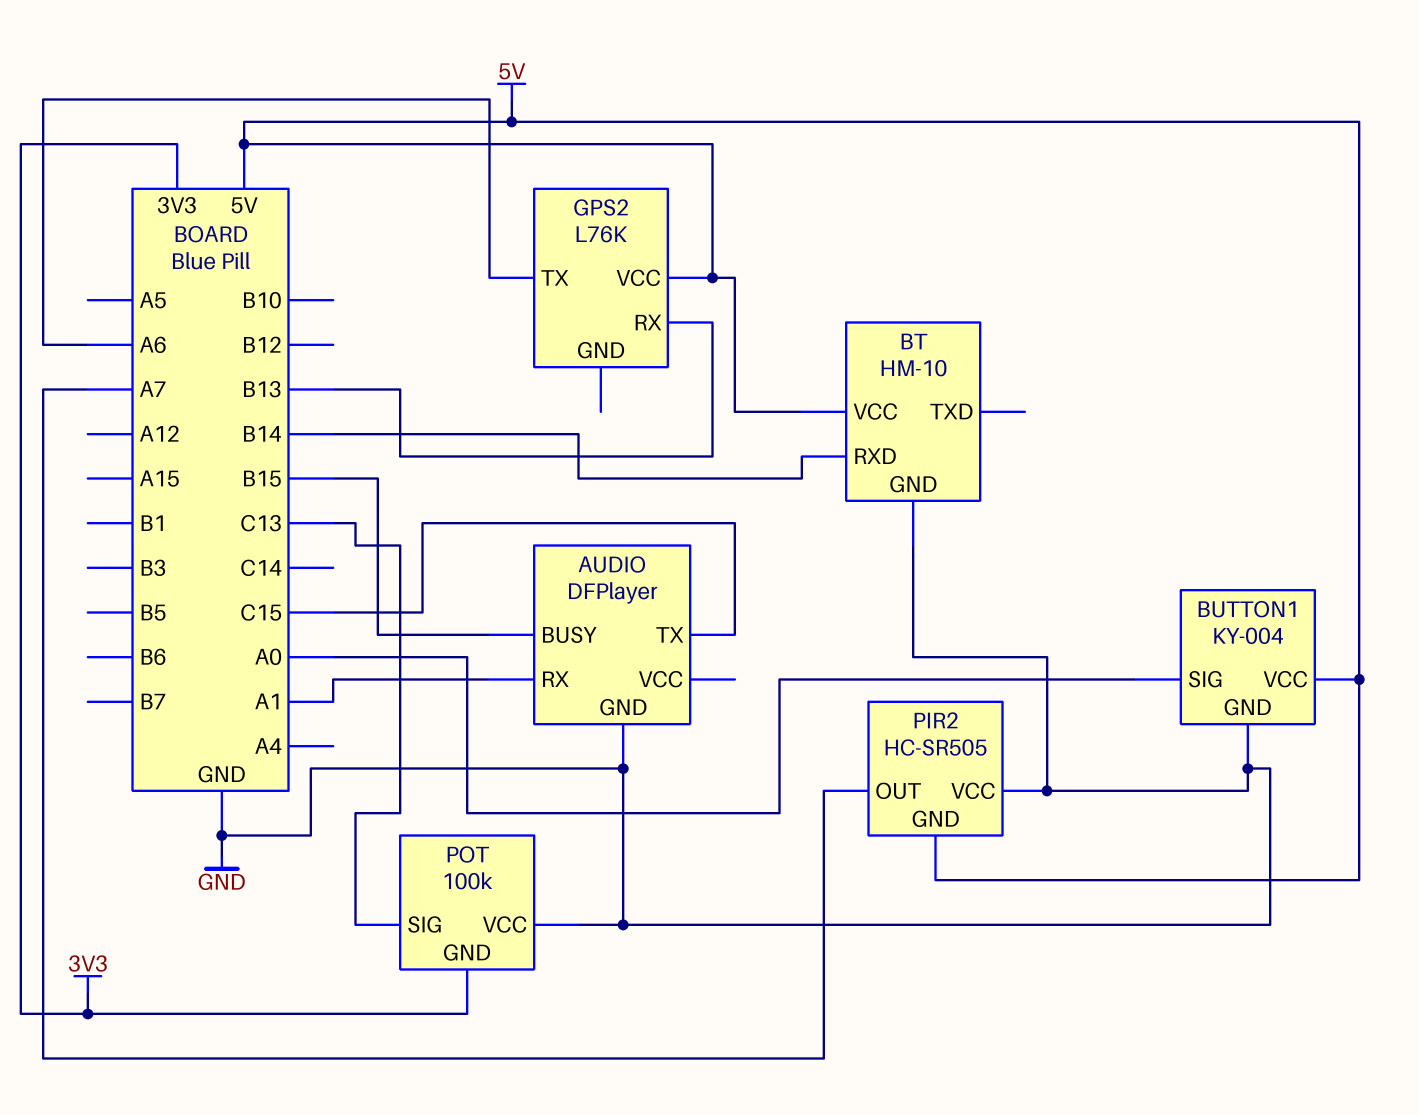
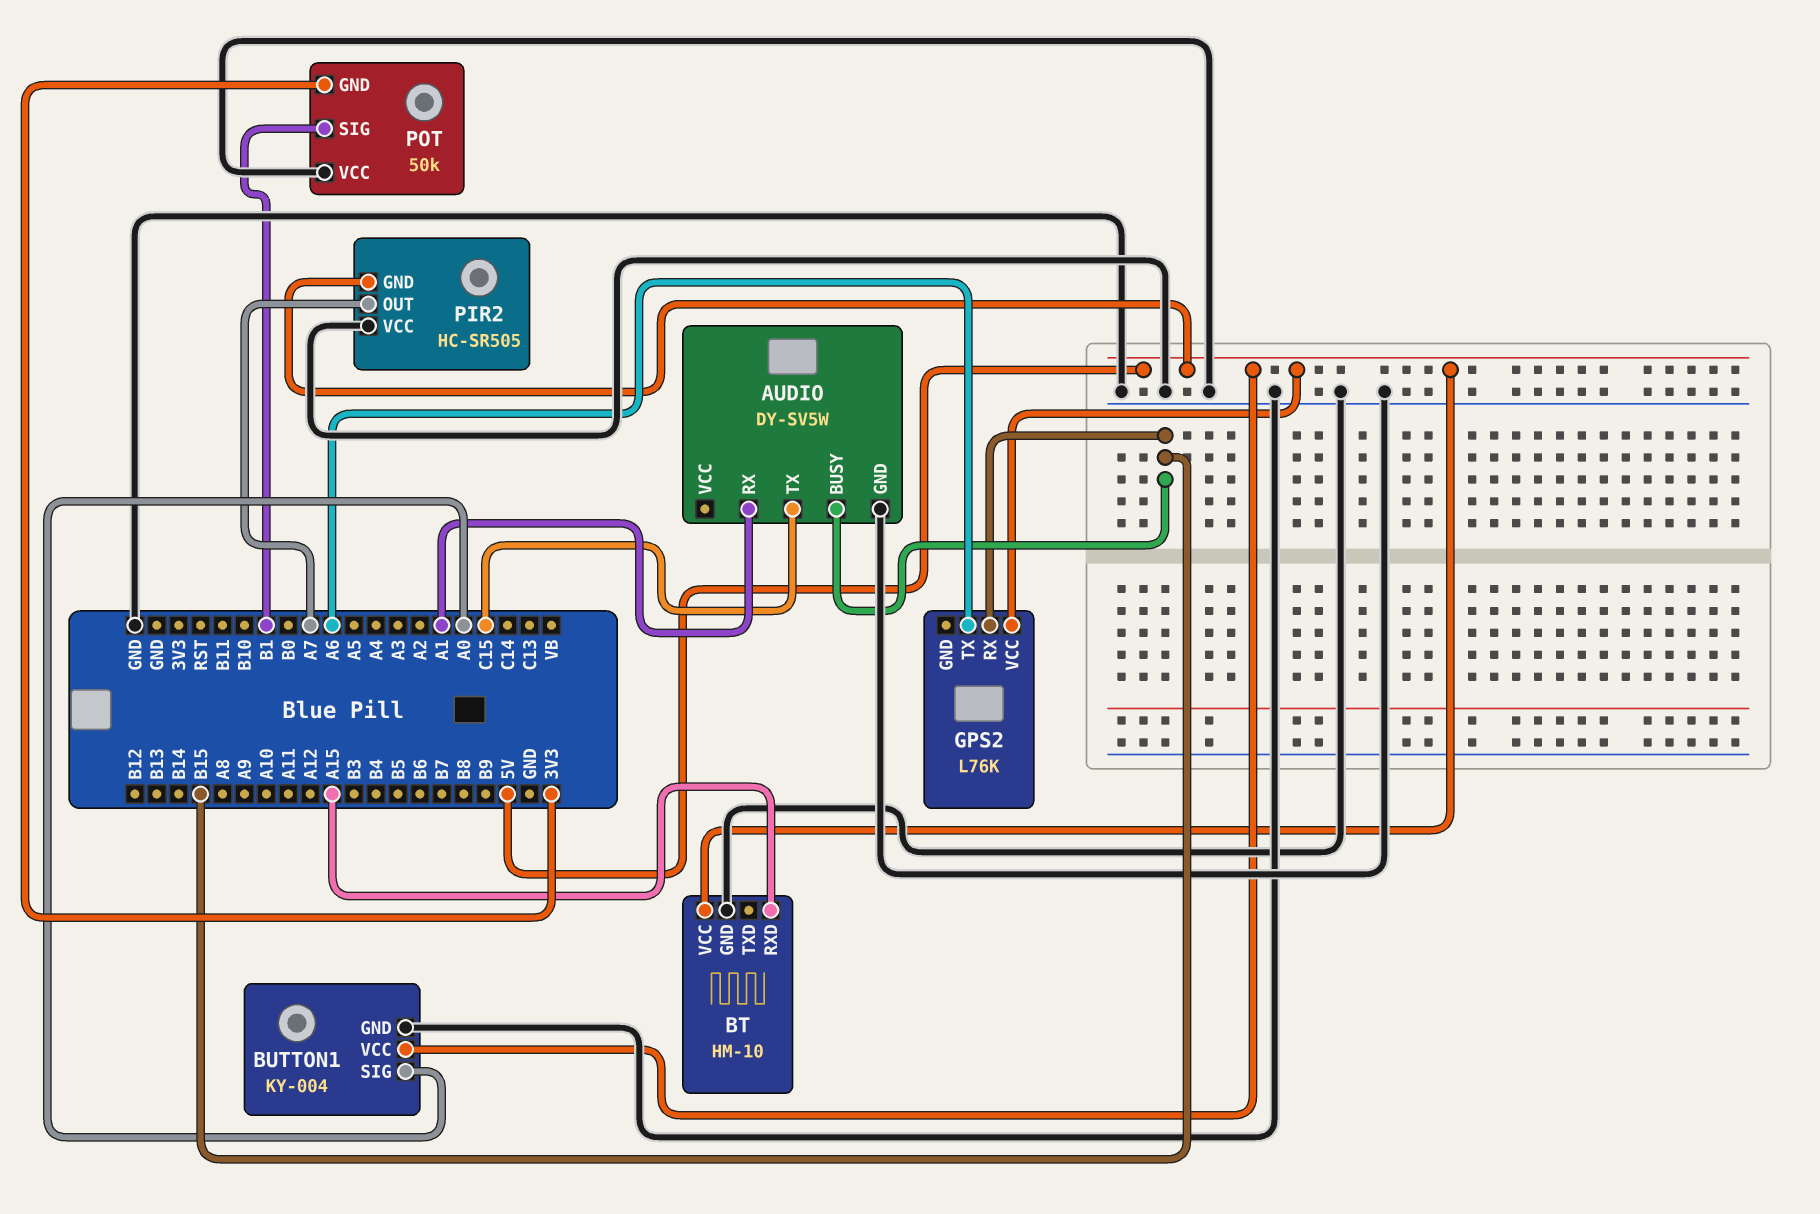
AUDIO: DFPlayer -> DY-SV5W
BT pin RXD: B14 -> A15
GPS2 pin RX: B13 -> B15
POT: 100k -> 50k
POT pin SIG: C13 -> B1

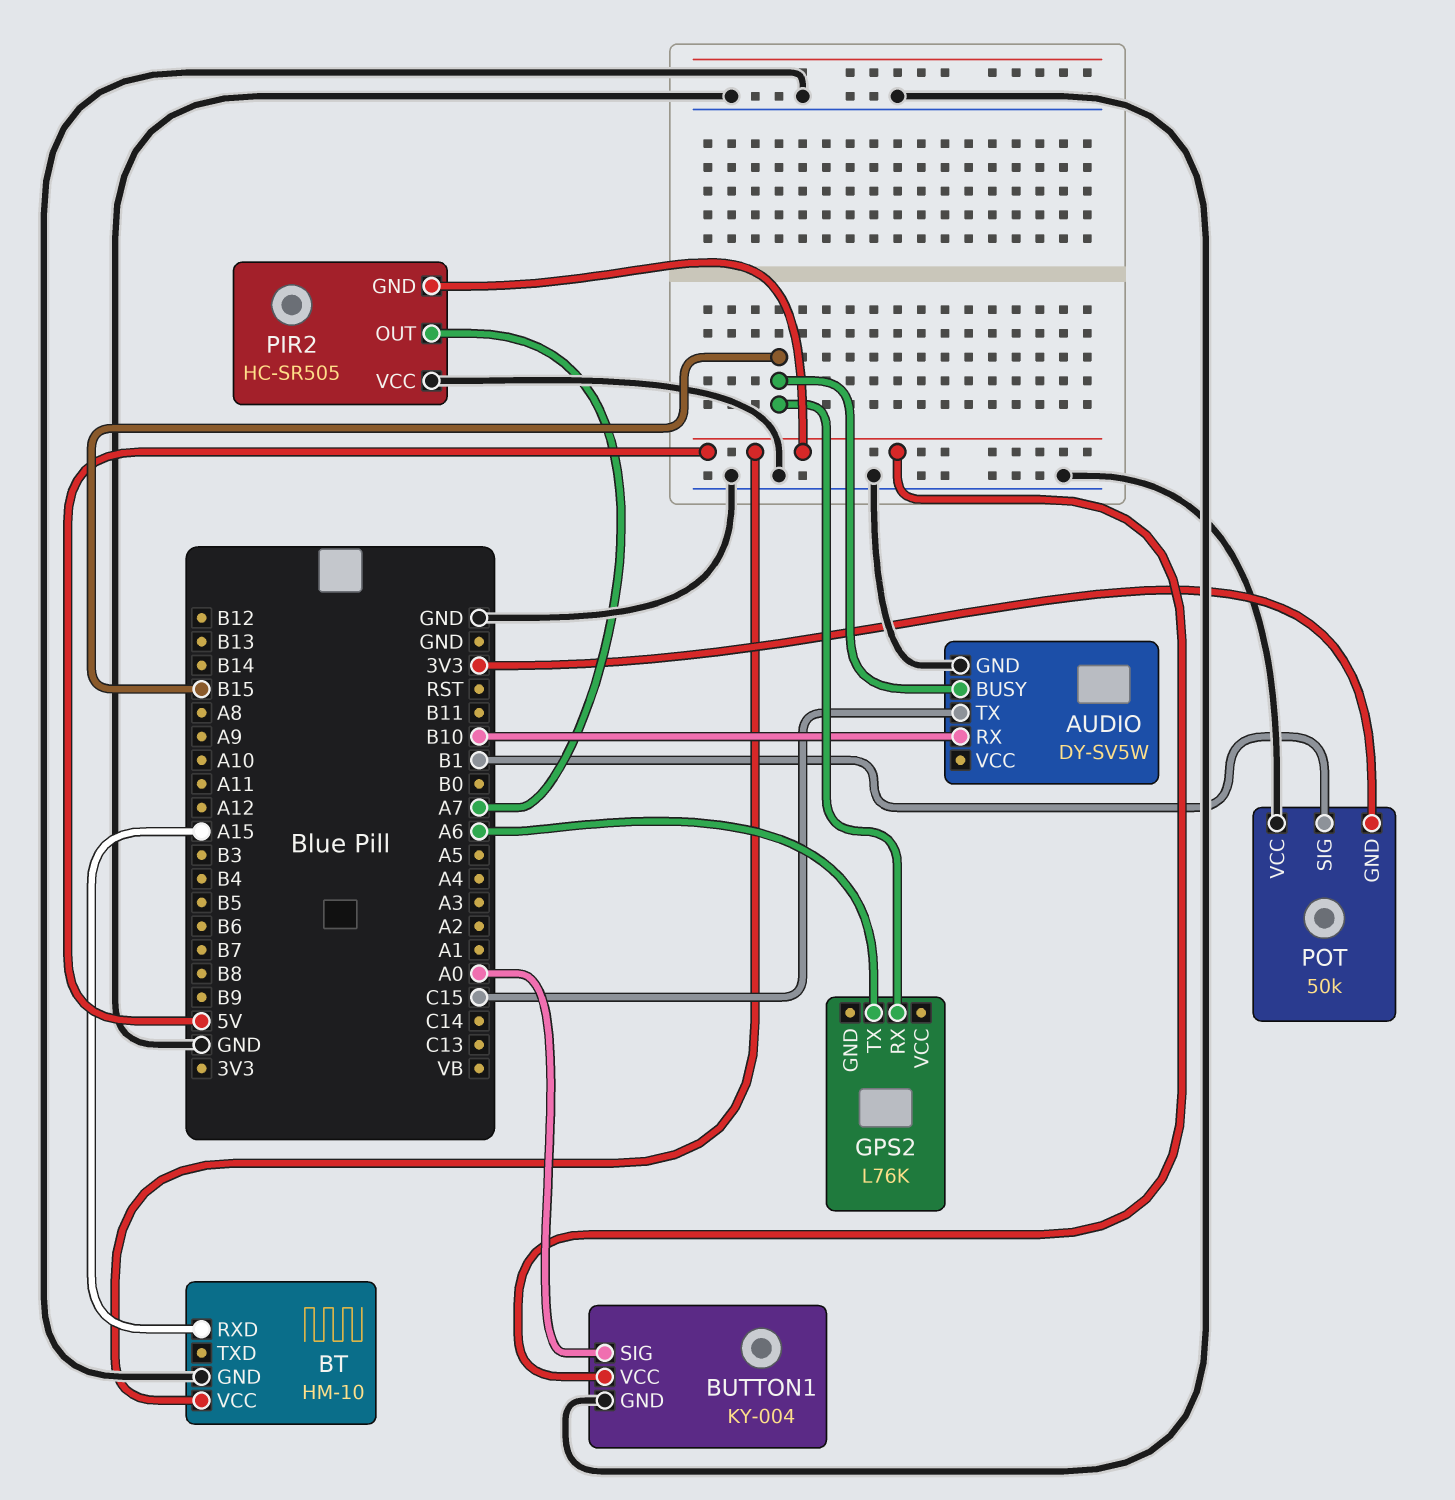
AUDIO pin RX: A1 -> B10
GPS2 pin VCC: 5V -> none

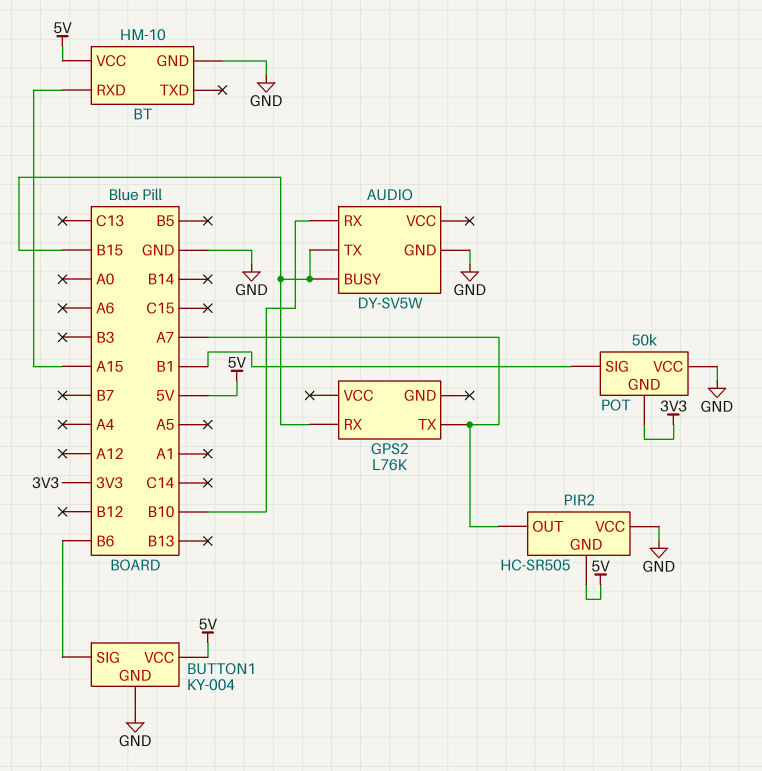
AUDIO pin TX: C15 -> B15
BUTTON1 pin SIG: A0 -> B6
GPS2 pin TX: A6 -> A7

